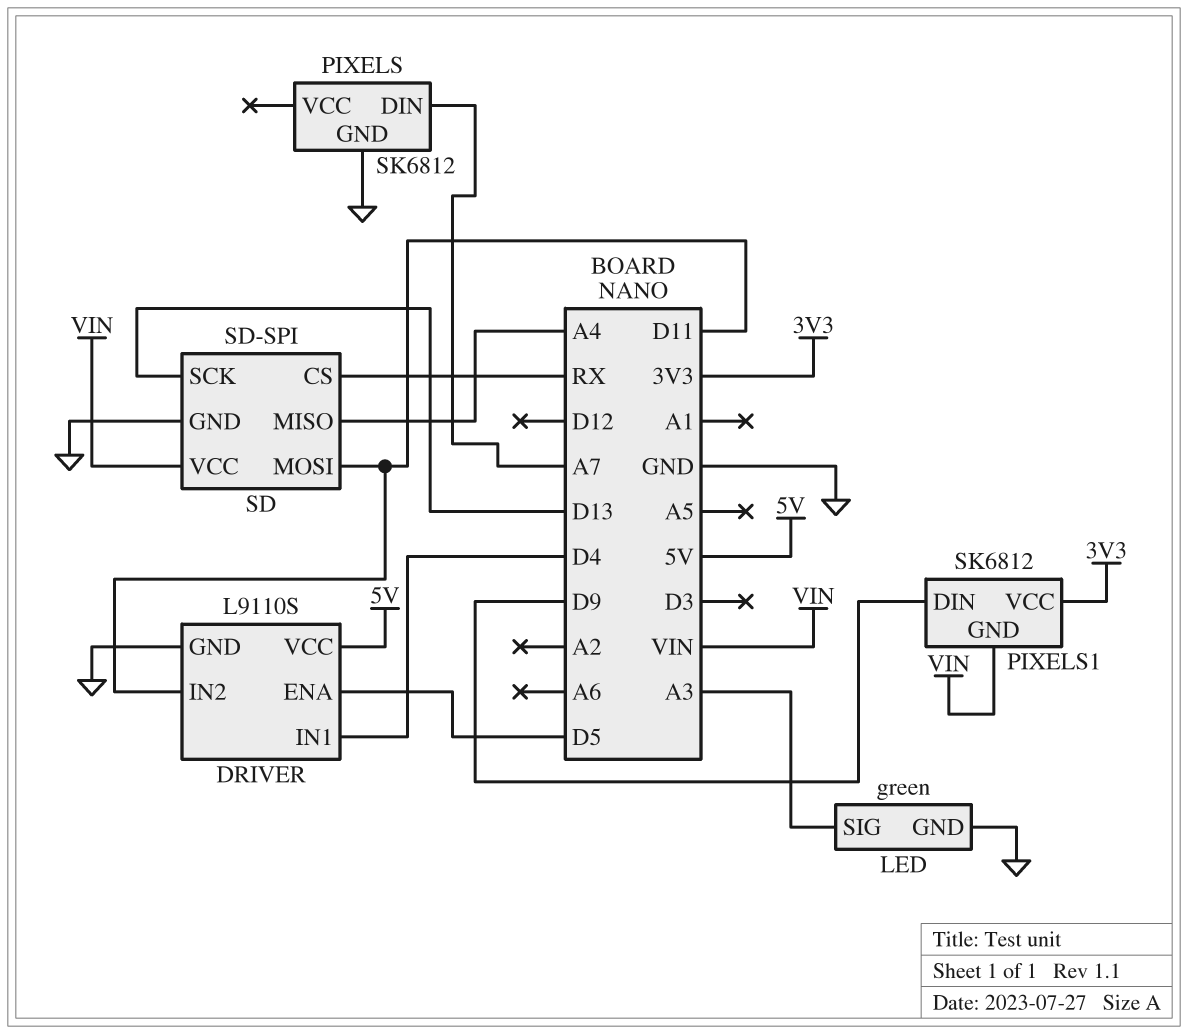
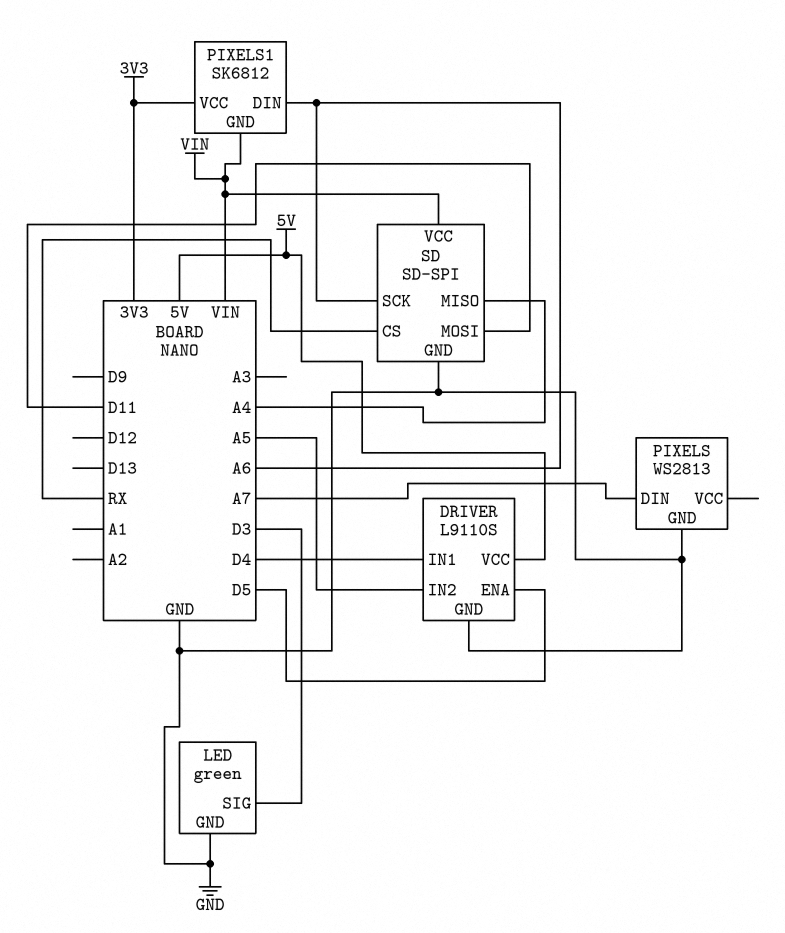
DRIVER pin IN2: D11 -> A5
LED pin SIG: A3 -> D3
PIXELS: SK6812 -> WS2813
PIXELS1 pin DIN: D9 -> A6
SD pin SCK: D13 -> A6

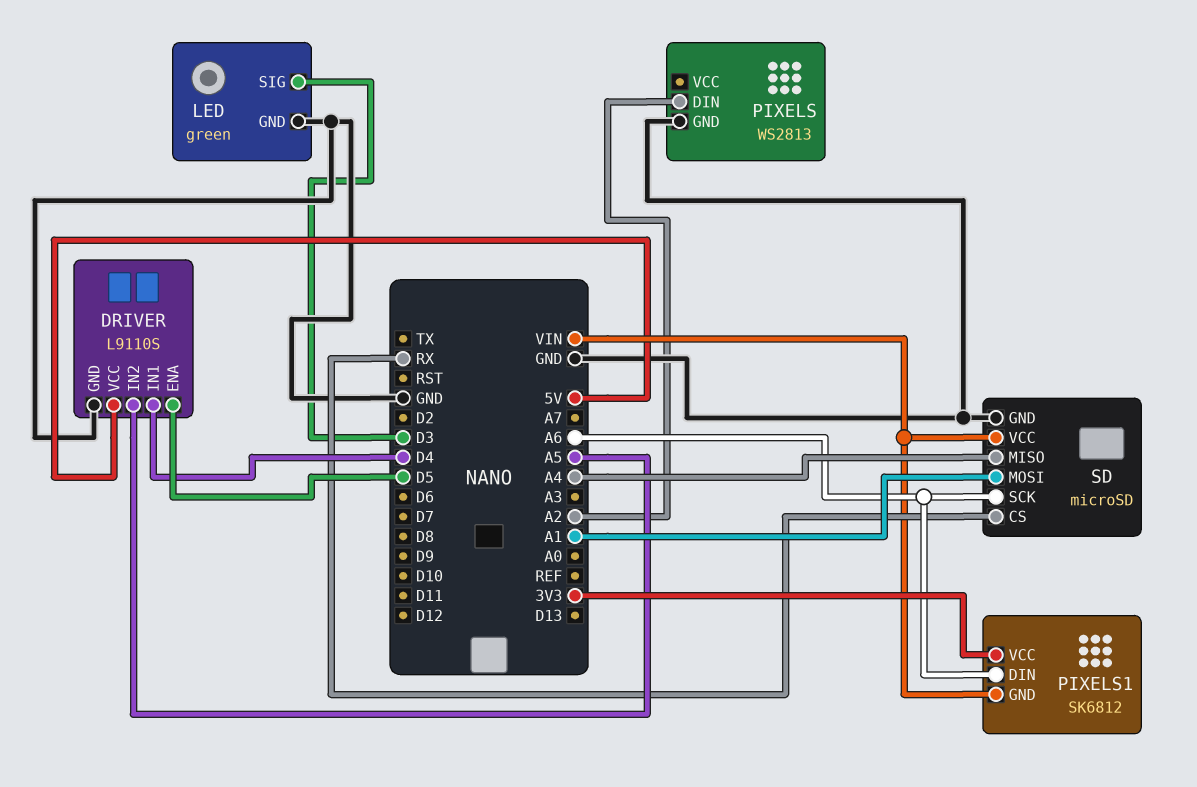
PIXELS pin DIN: A7 -> A2
SD: SD-SPI -> microSD
SD pin MOSI: D11 -> A1

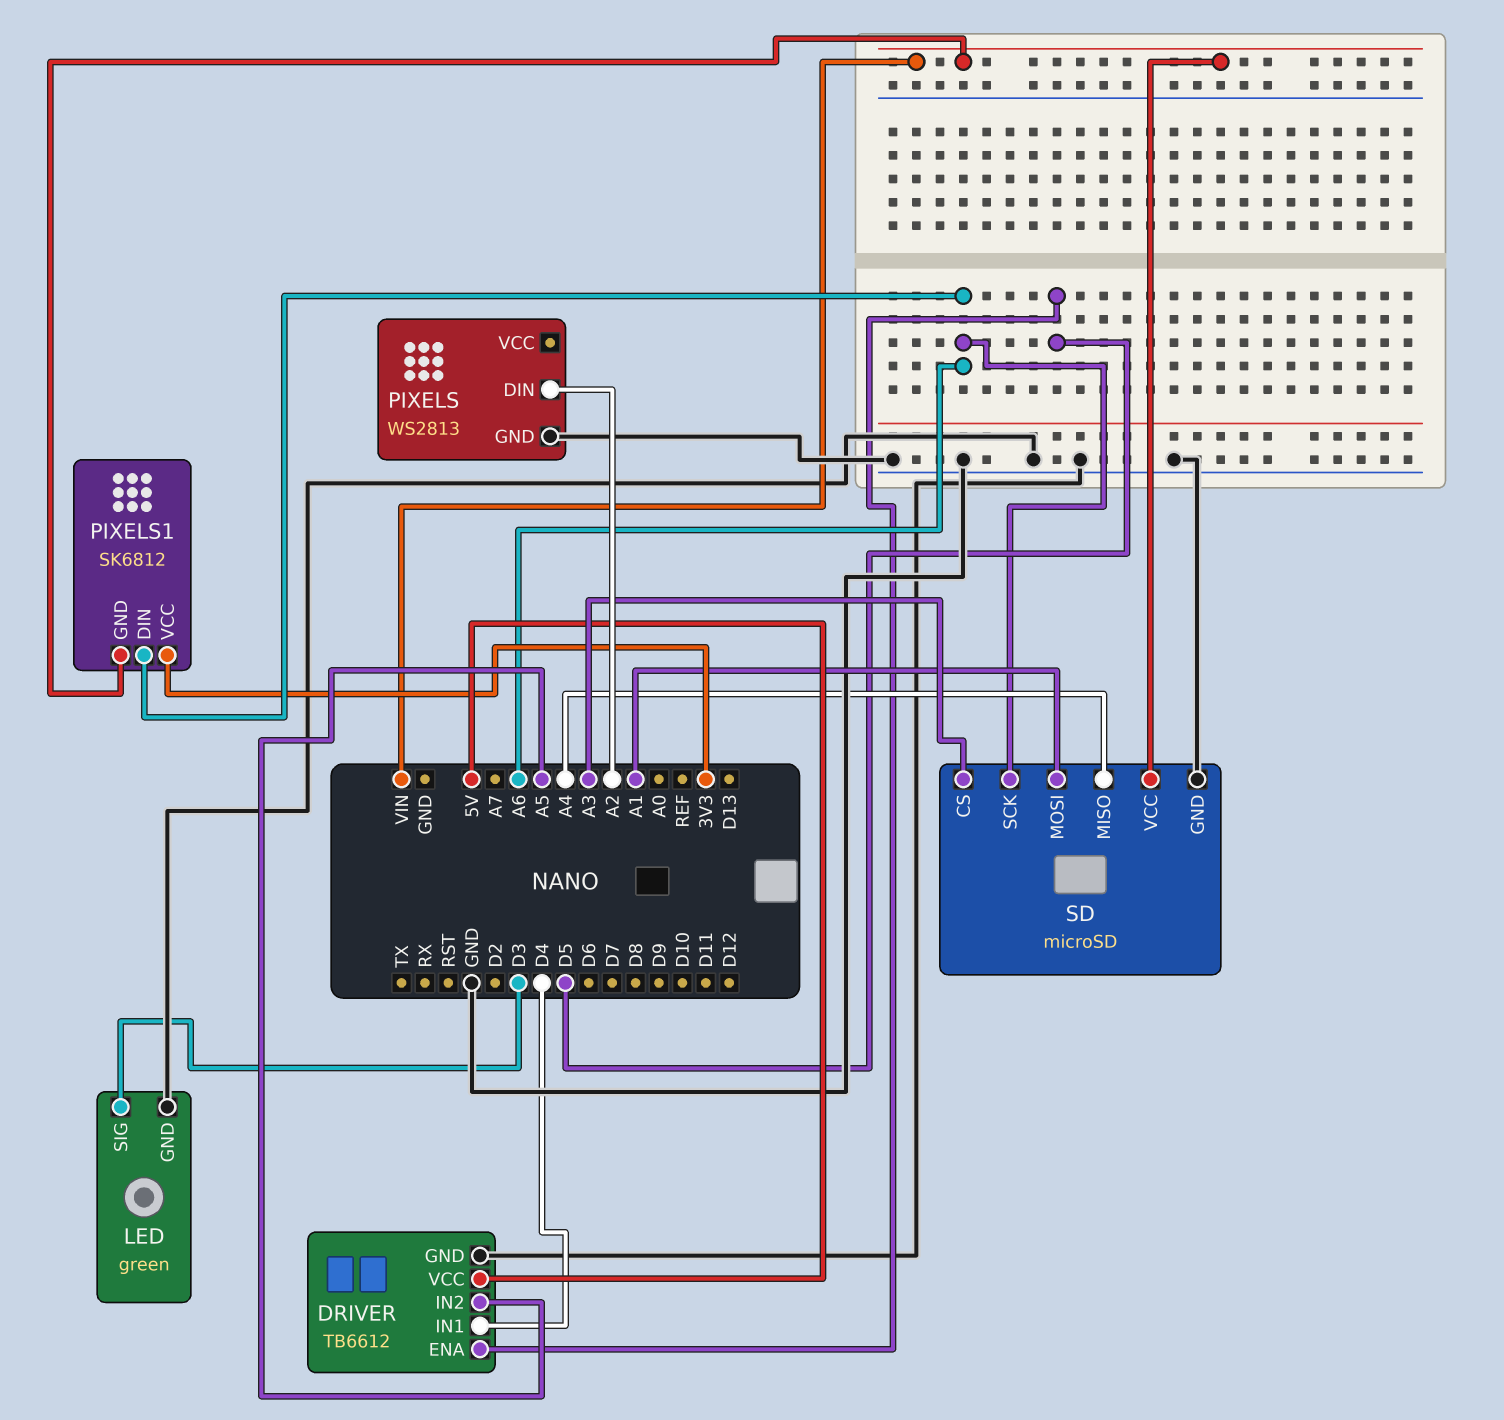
DRIVER: L9110S -> TB6612
SD pin CS: RX -> A3

